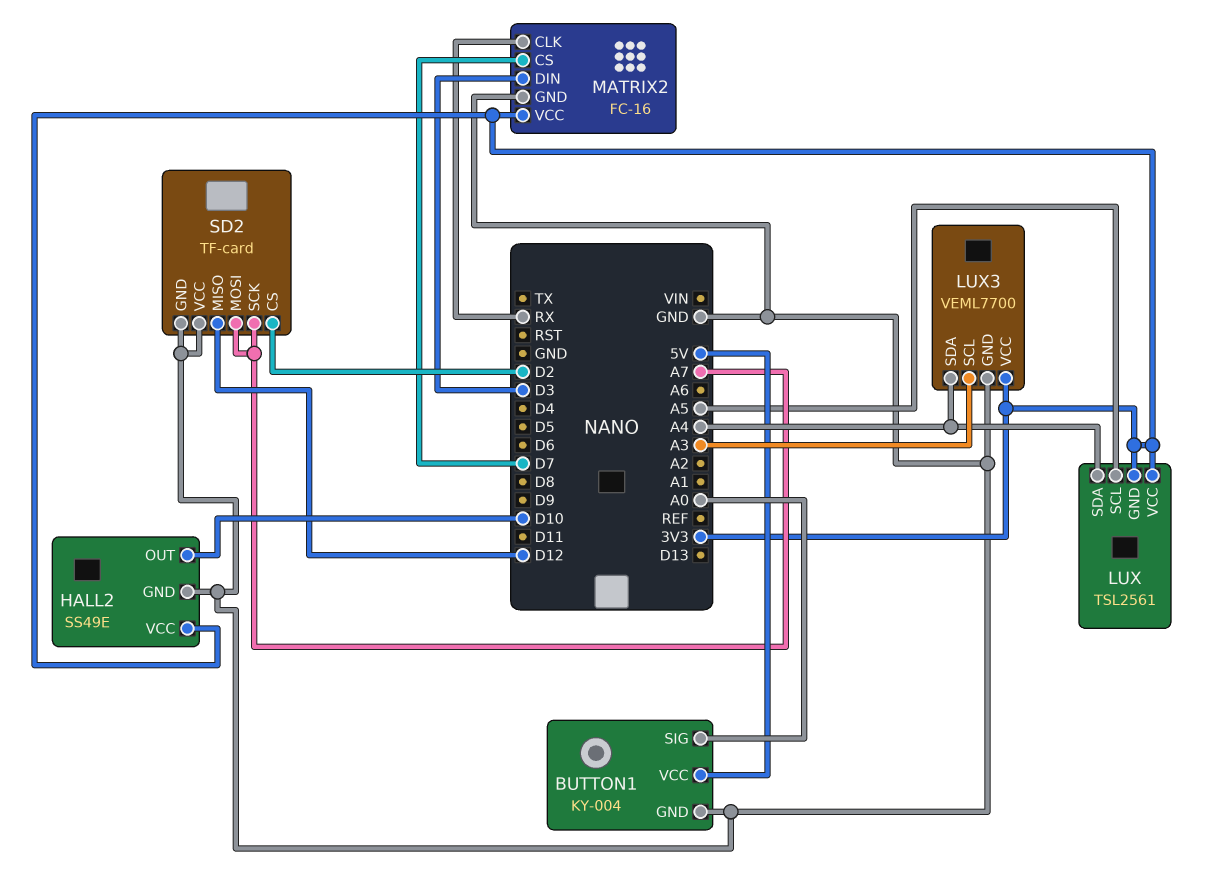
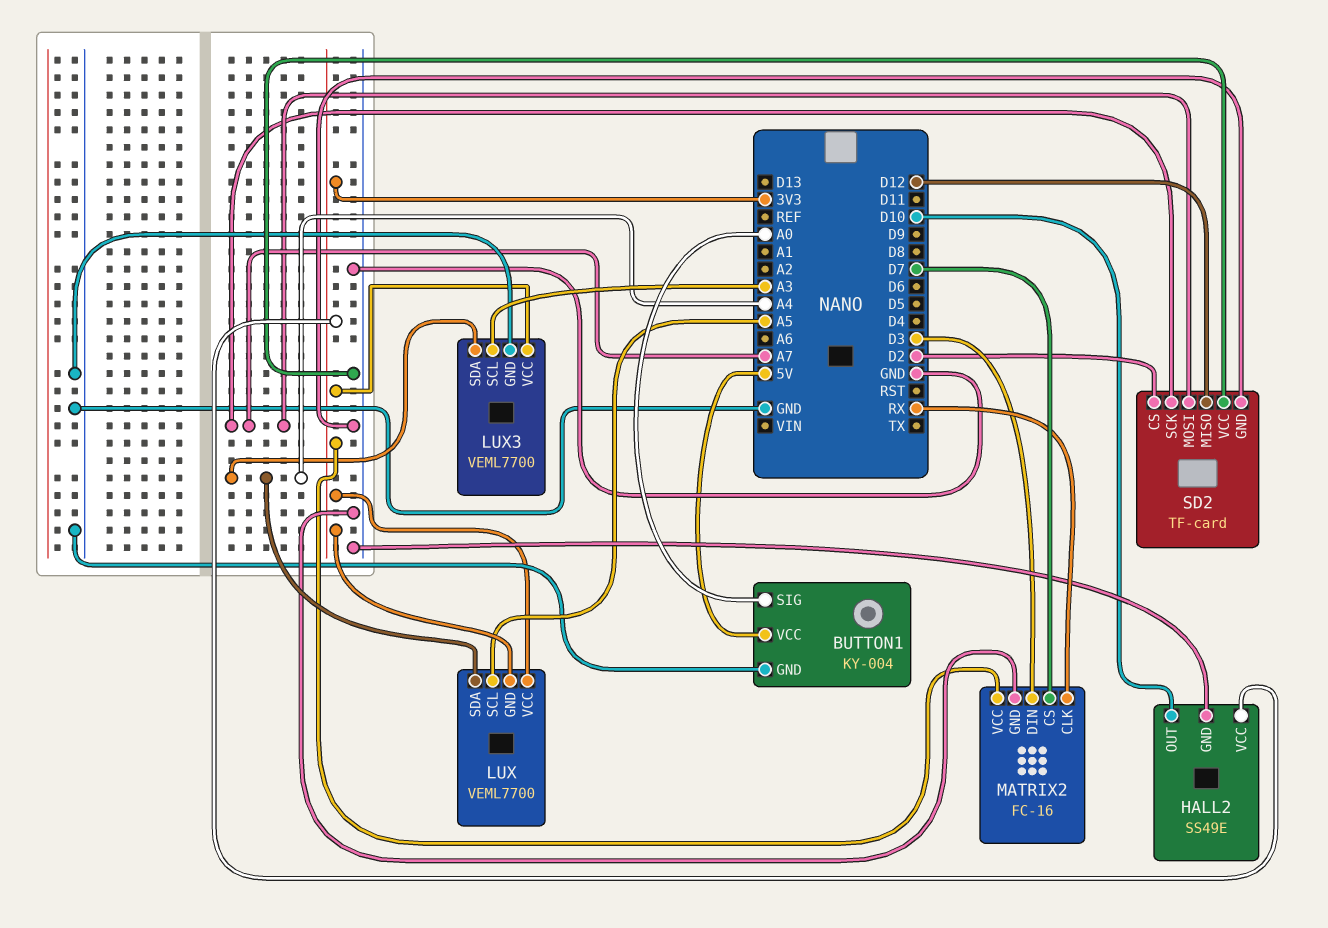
LUX: TSL2561 -> VEML7700

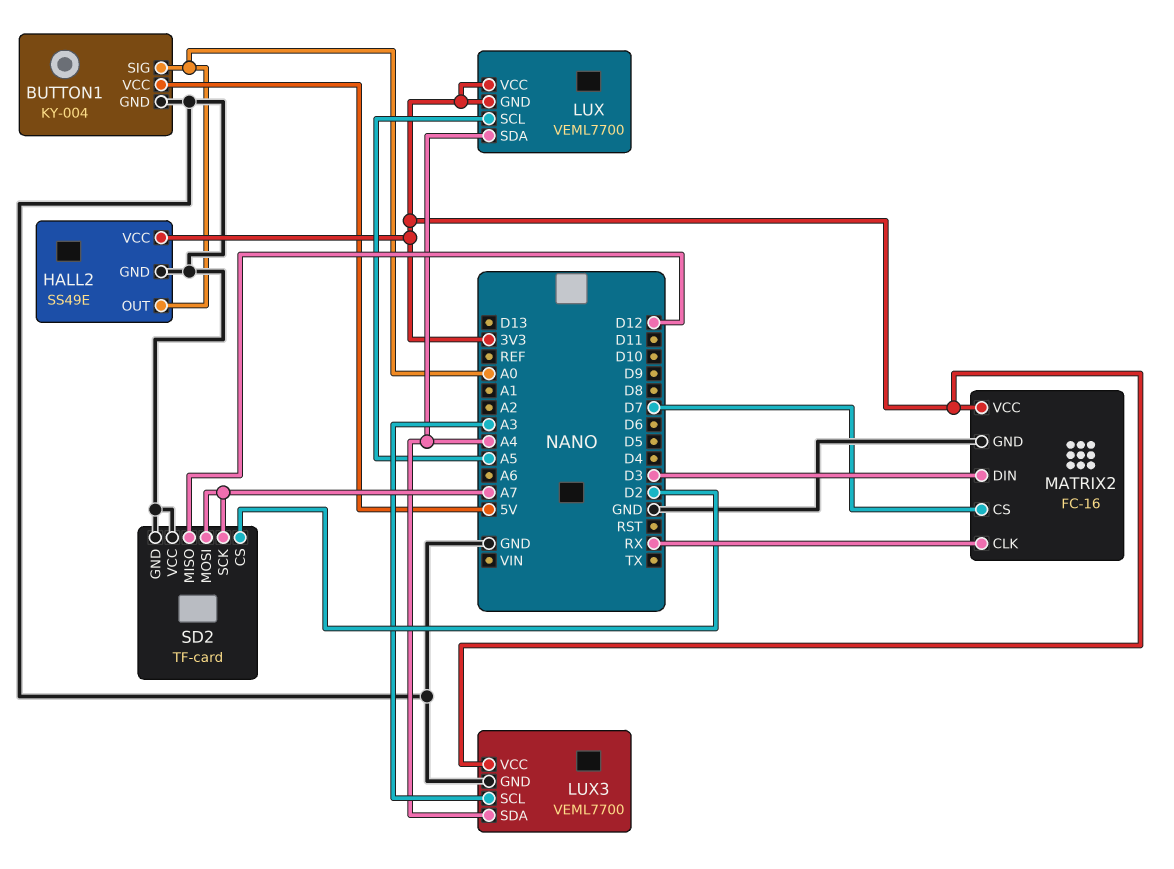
HALL2 pin OUT: D10 -> A0

